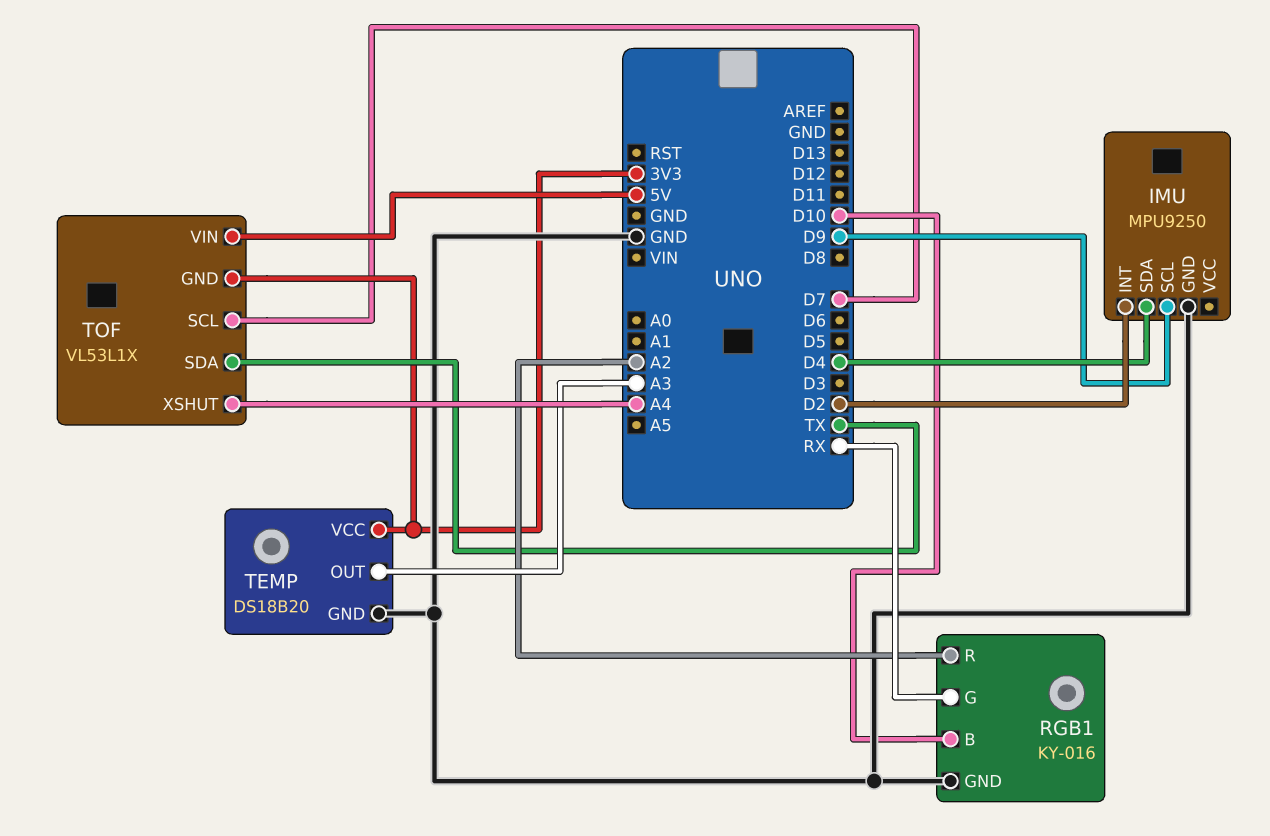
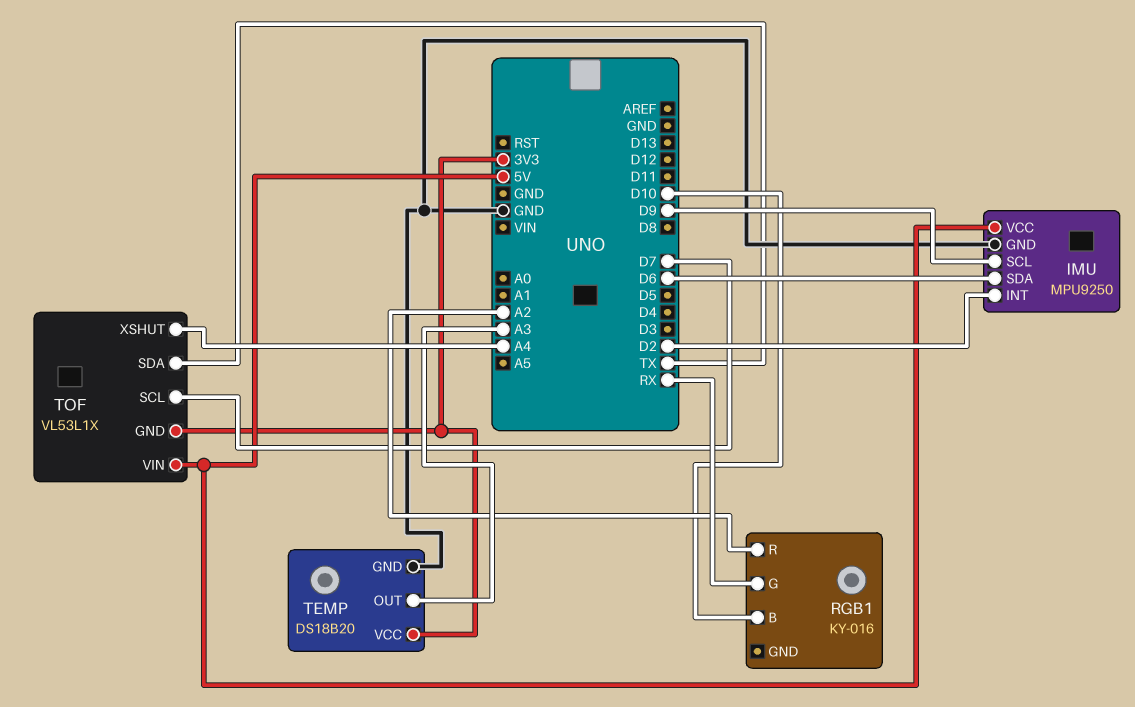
IMU pin SDA: D4 -> D6
IMU pin VCC: none -> 5V
RGB1 pin GND: GND -> none

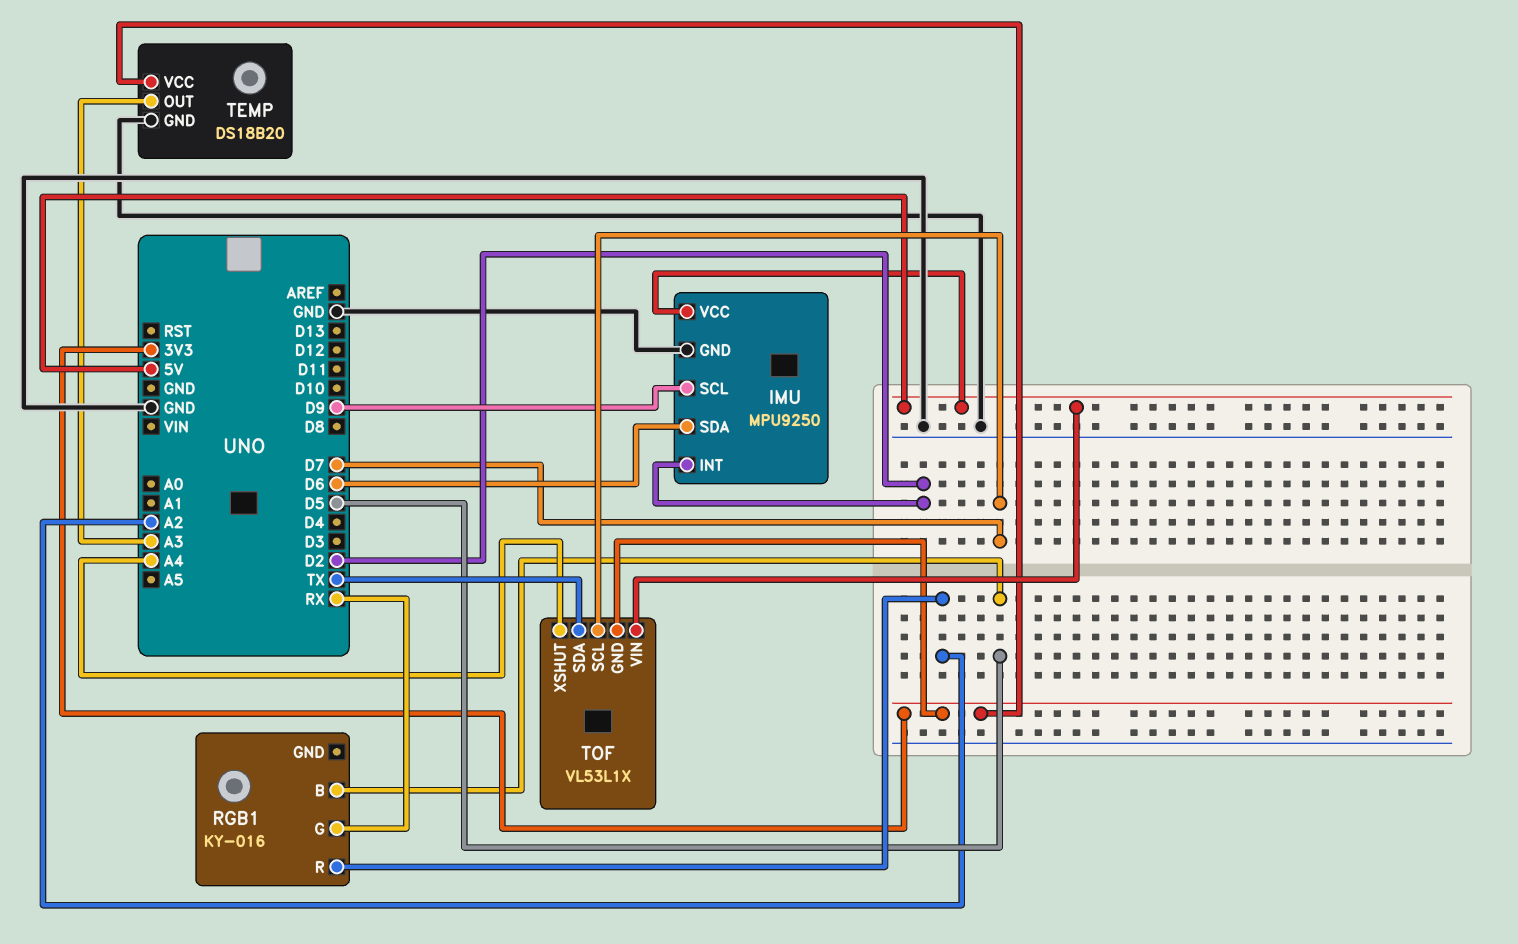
RGB1 pin B: D10 -> D5

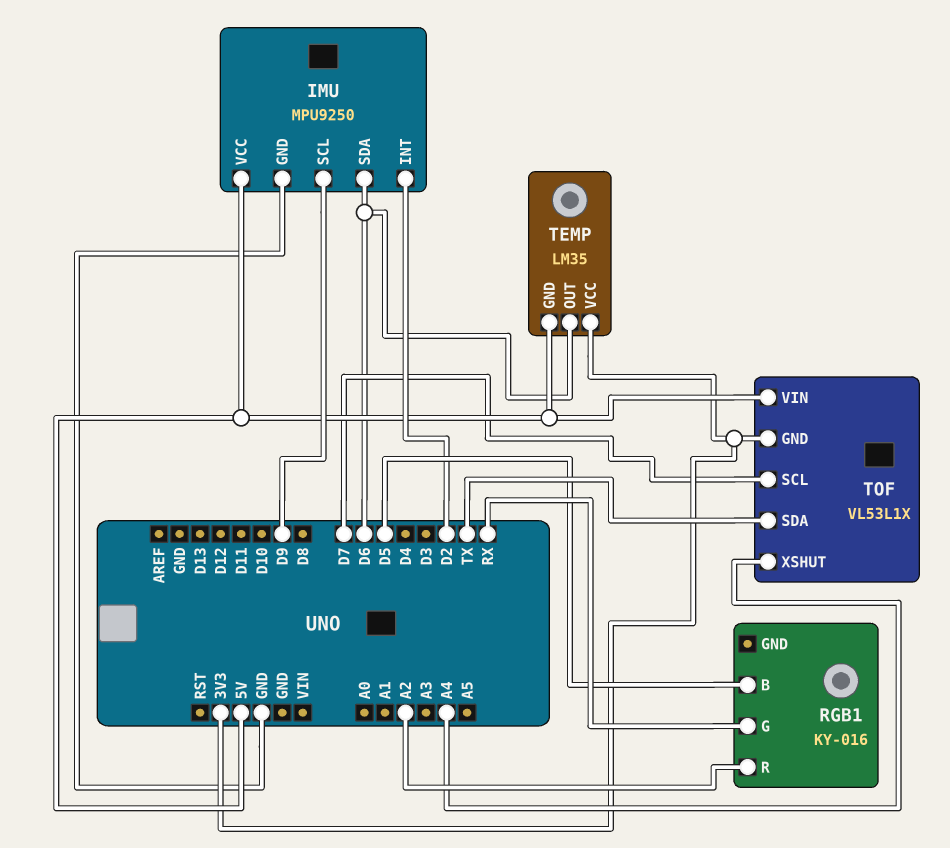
TEMP: DS18B20 -> LM35
TEMP pin GND: GND -> 5V
TEMP pin OUT: A3 -> D6

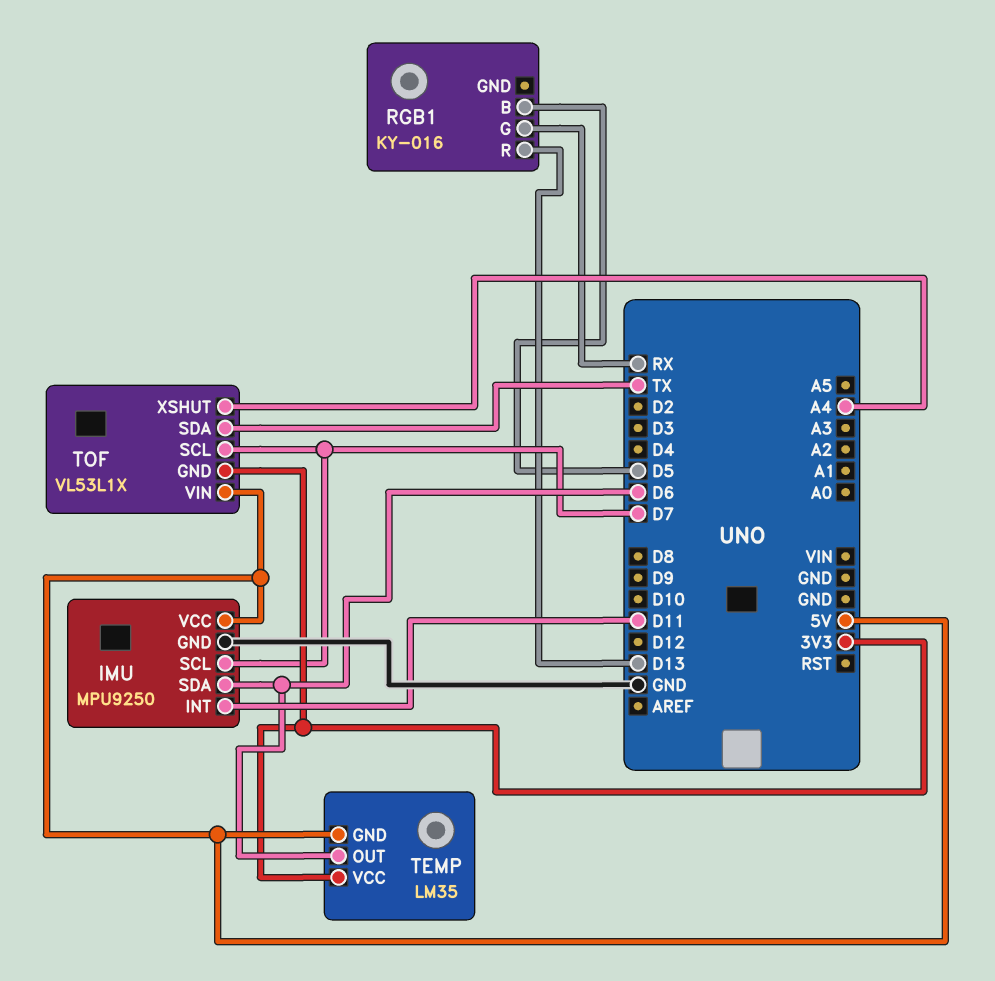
IMU pin INT: D2 -> D11
IMU pin SCL: D9 -> D7
RGB1 pin R: A2 -> D13

